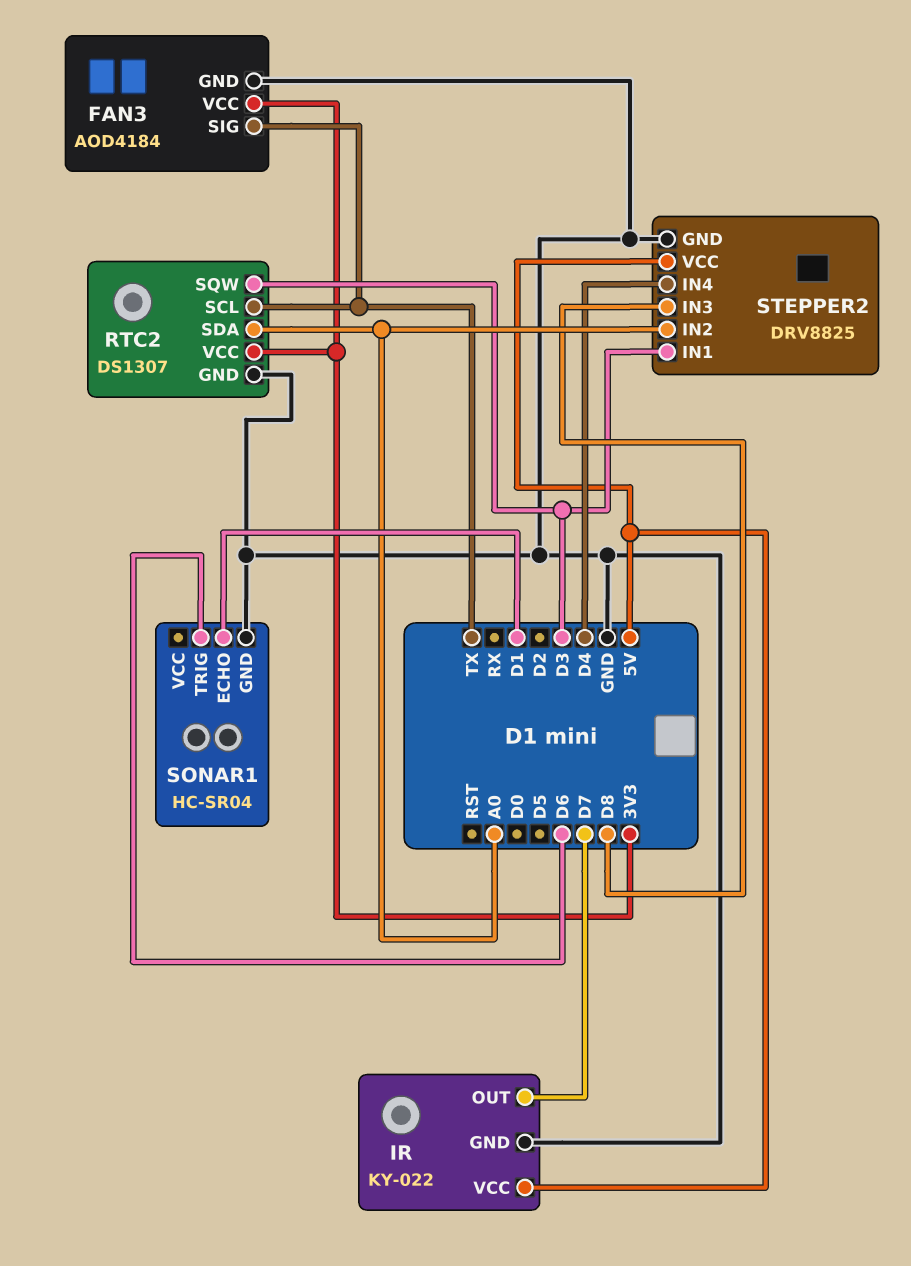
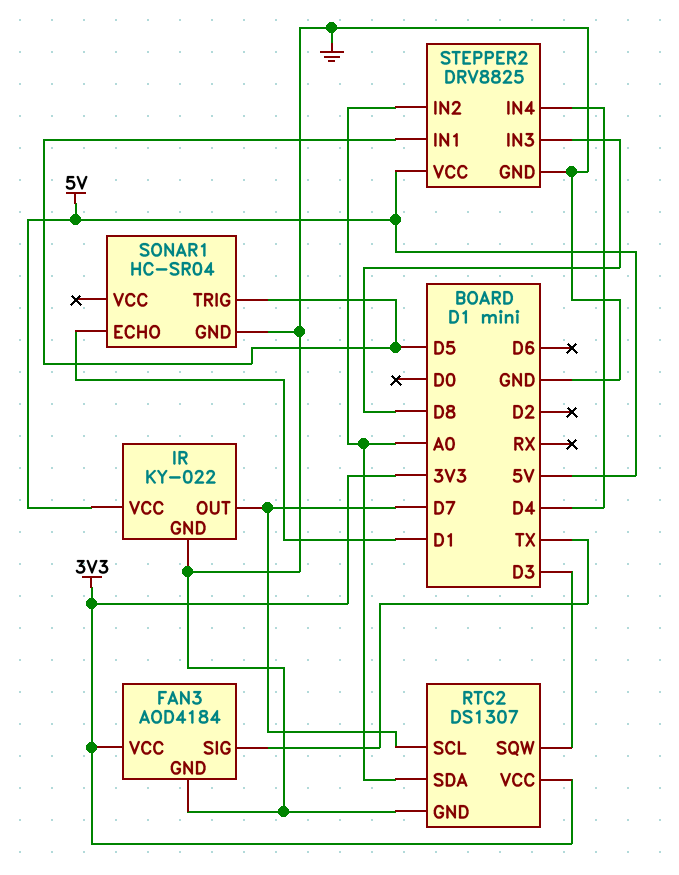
RTC2 pin SCL: TX -> D7
SONAR1 pin TRIG: D6 -> D5
STEPPER2 pin IN1: D3 -> D5

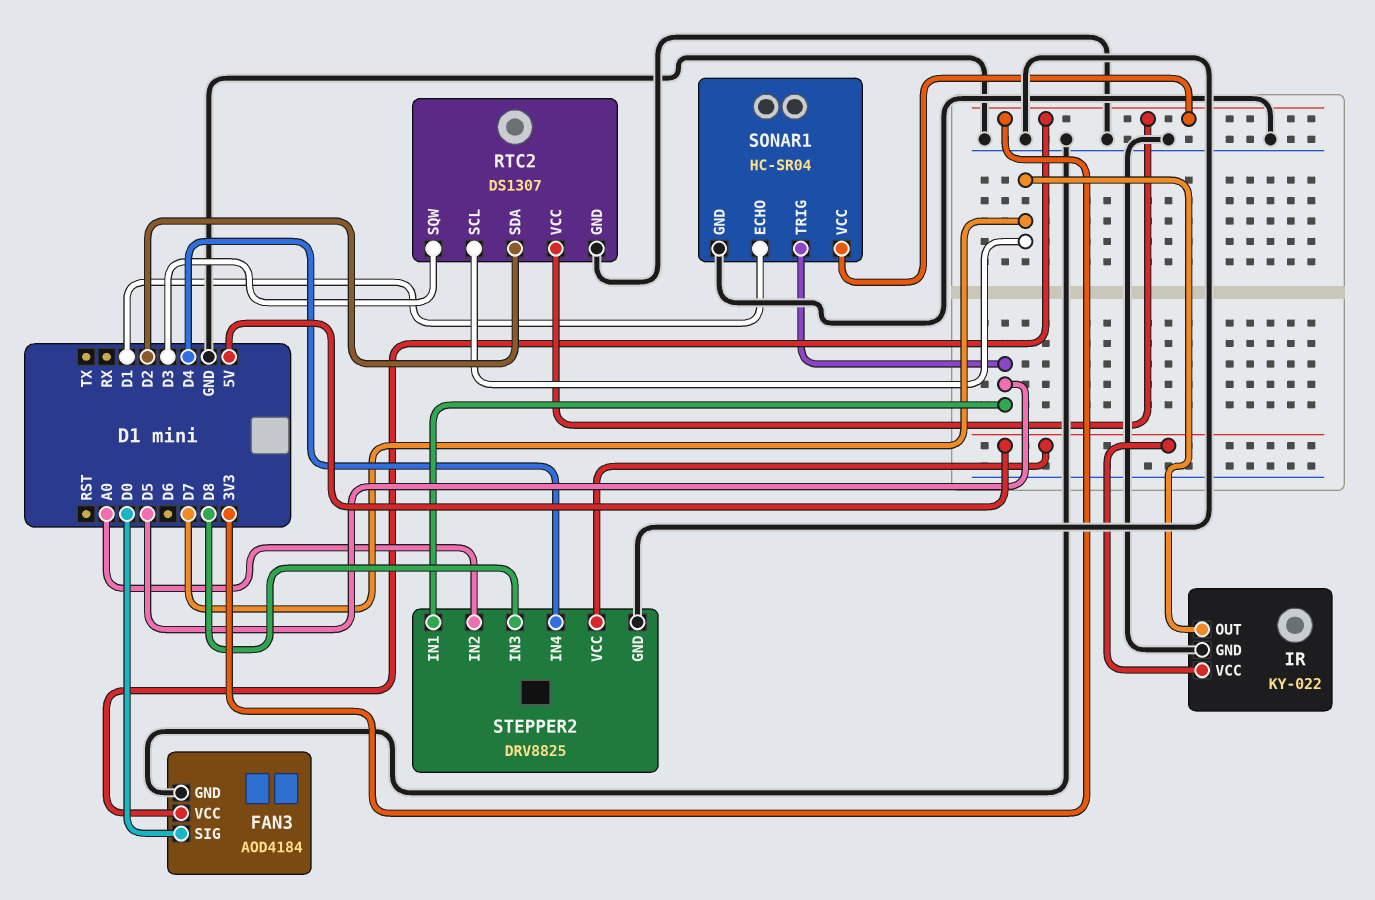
FAN3 pin SIG: TX -> D0
RTC2 pin SDA: A0 -> D2
SONAR1 pin VCC: none -> 3V3

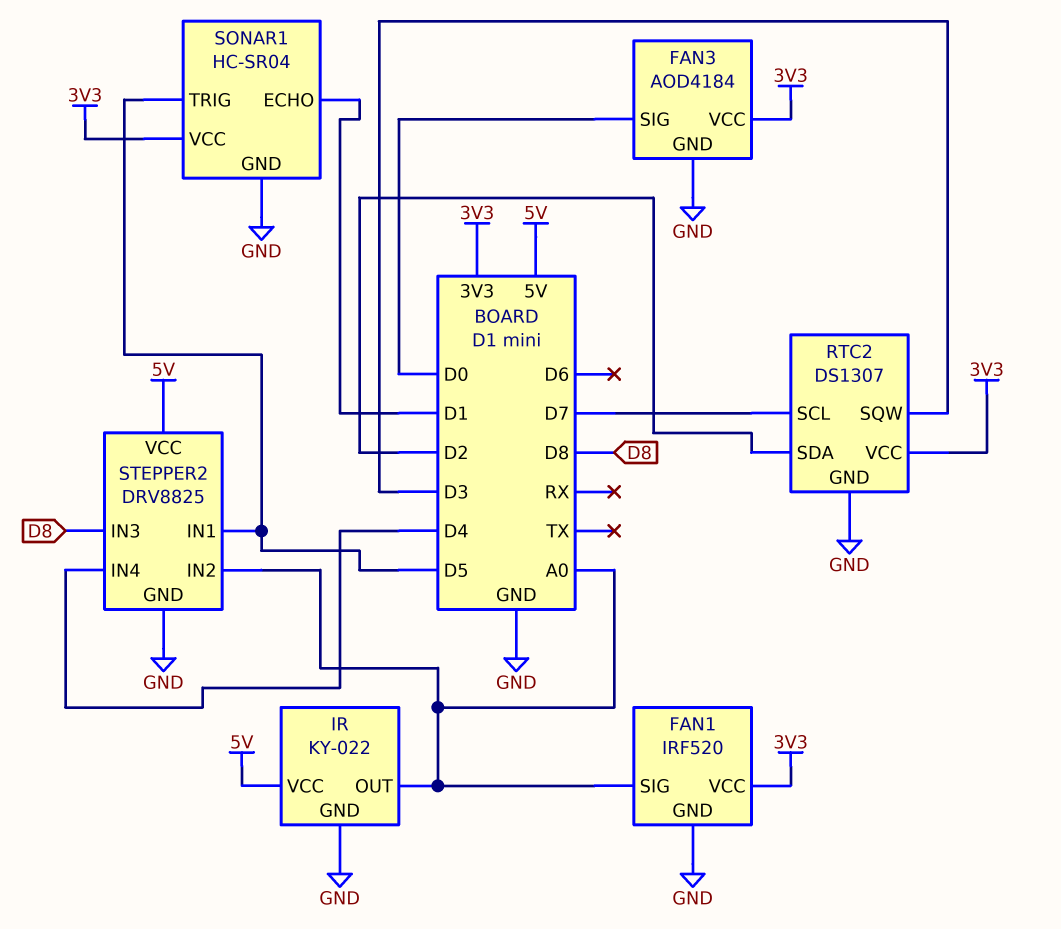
FAN1: none -> IRF520
FAN1 pin GND: none -> GND
FAN1 pin SIG: none -> A0
FAN1 pin VCC: none -> 3V3
IR pin OUT: D7 -> A0

